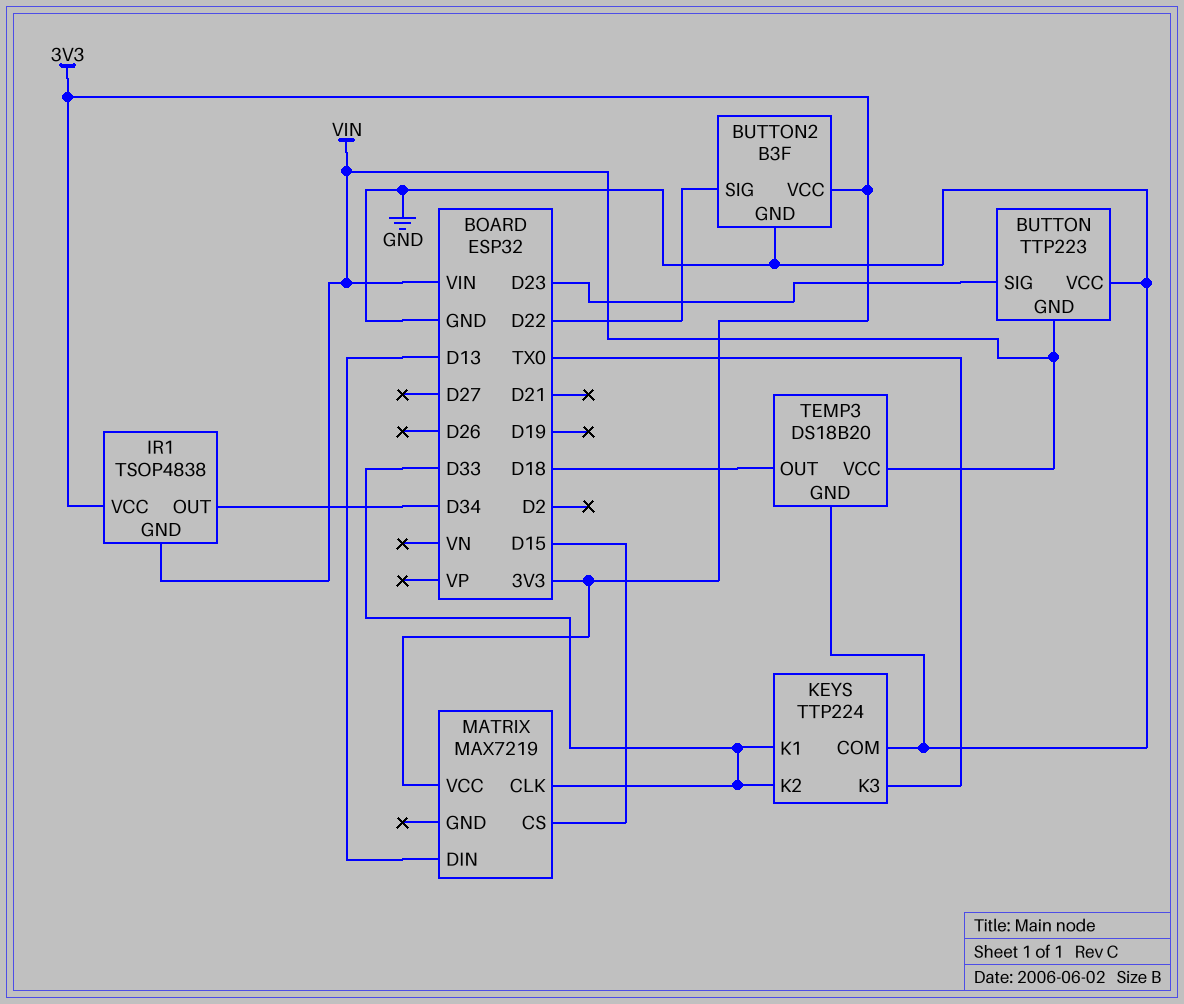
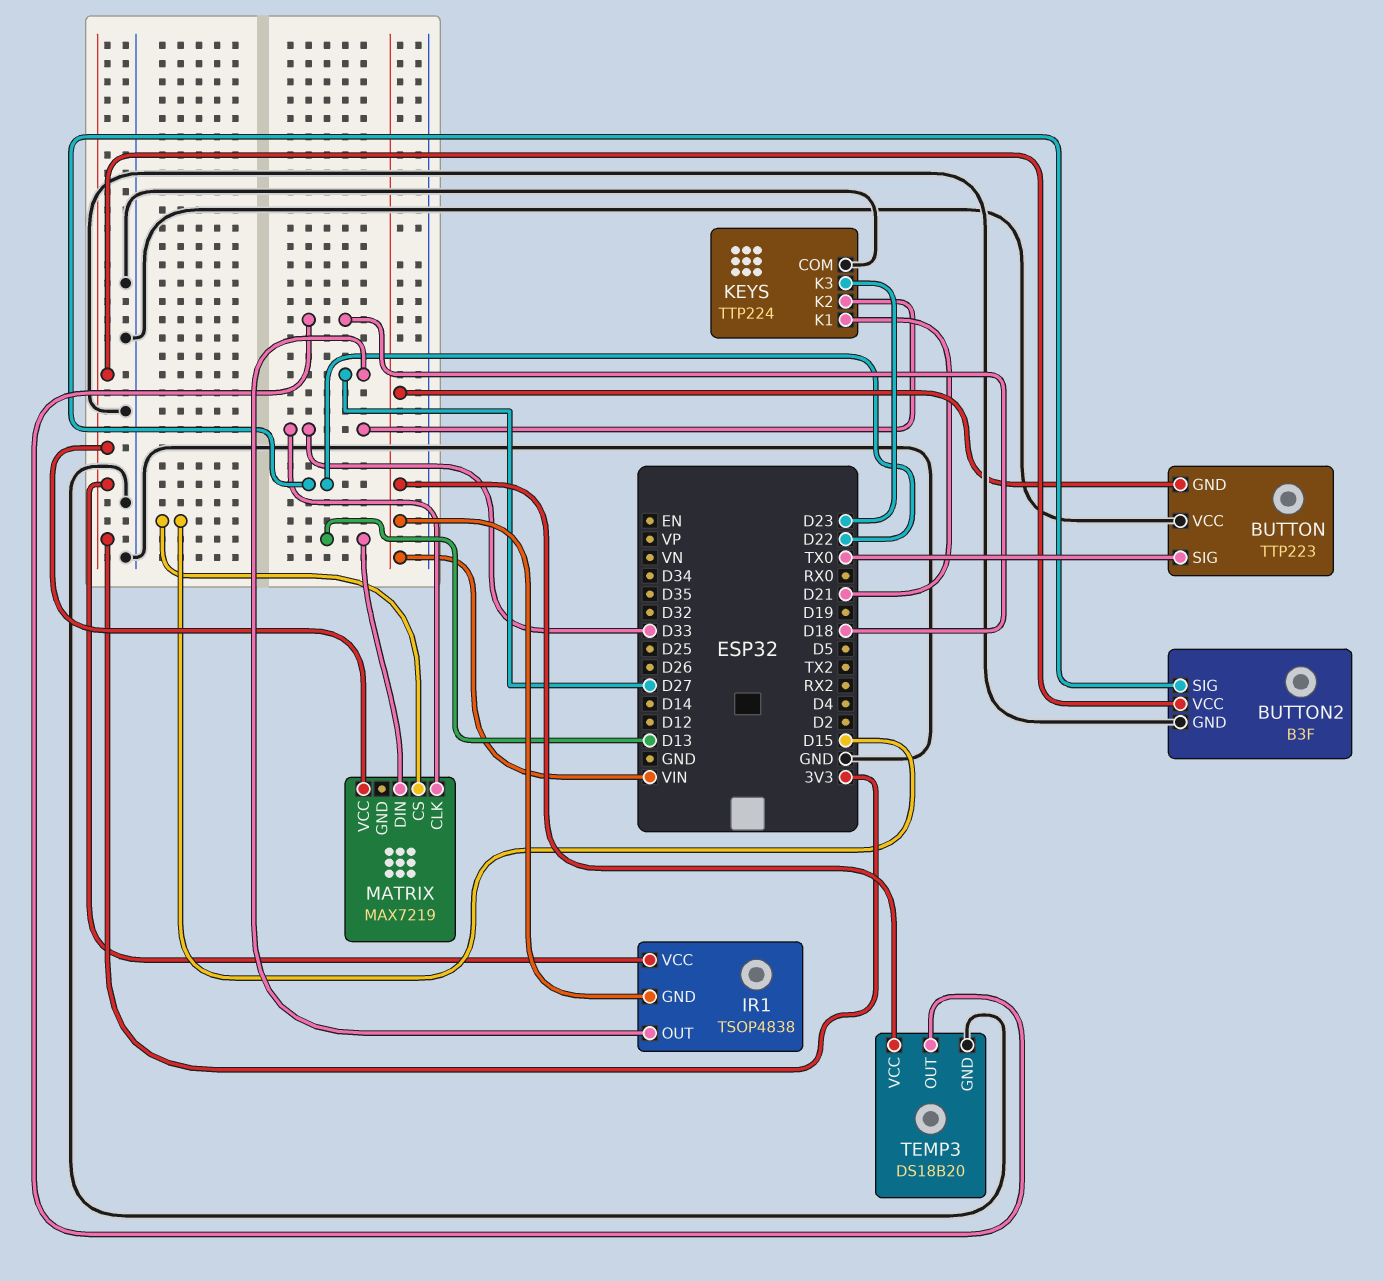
BUTTON pin SIG: D23 -> TX0
IR1 pin OUT: D34 -> D27
KEYS pin K1: D33 -> D21
KEYS pin K3: TX0 -> D23

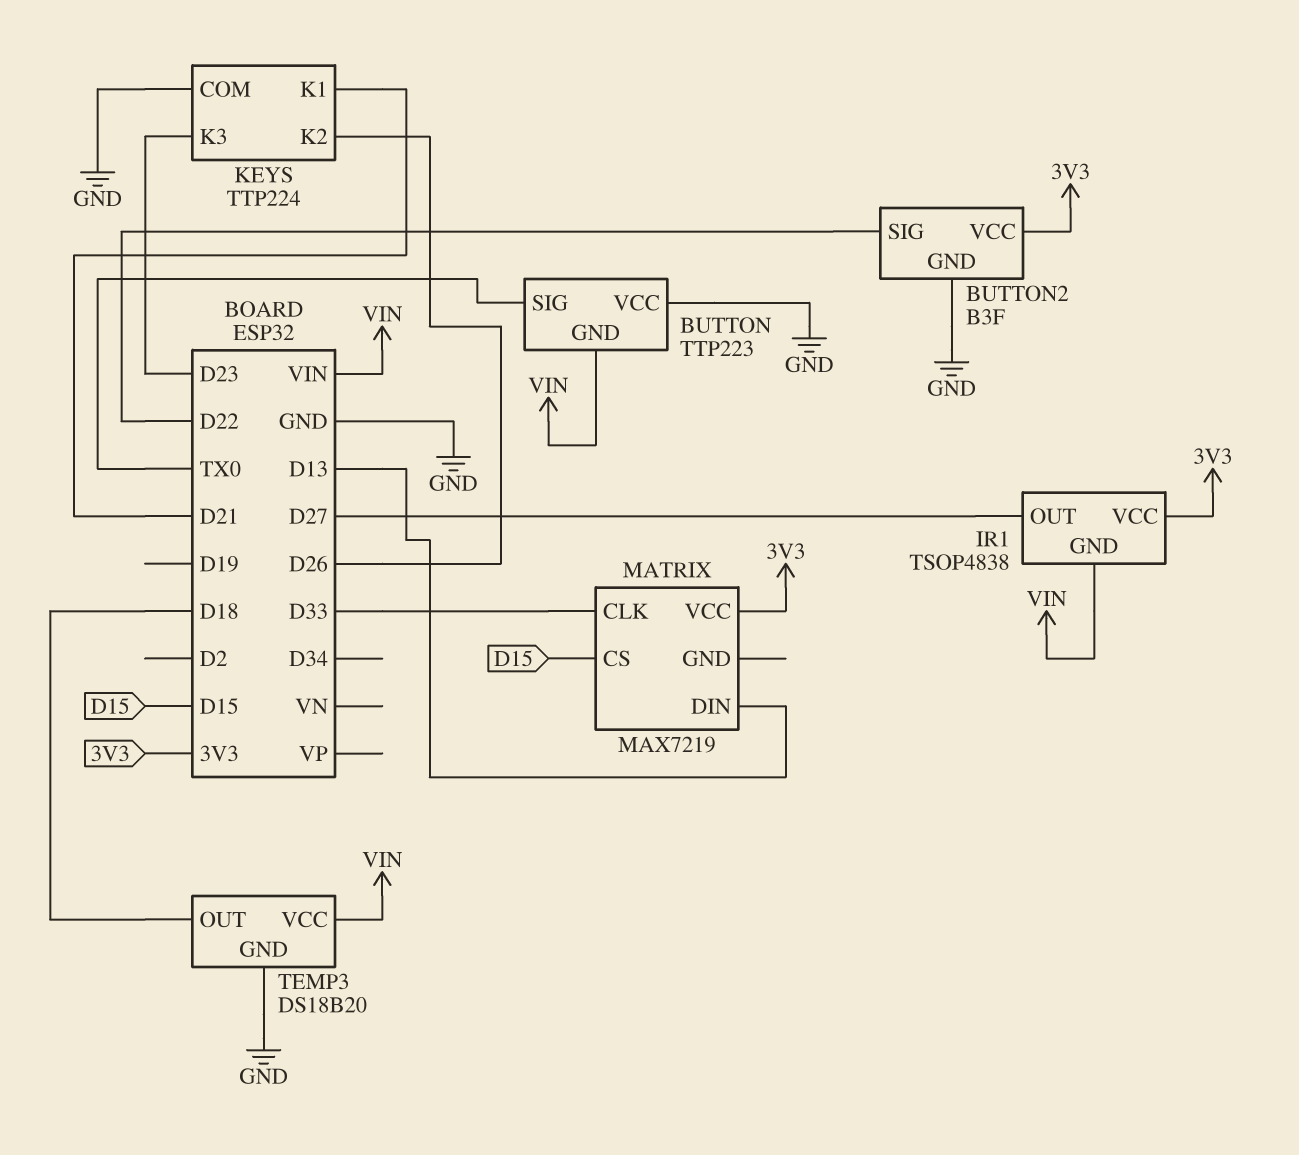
KEYS pin K2: D33 -> D26

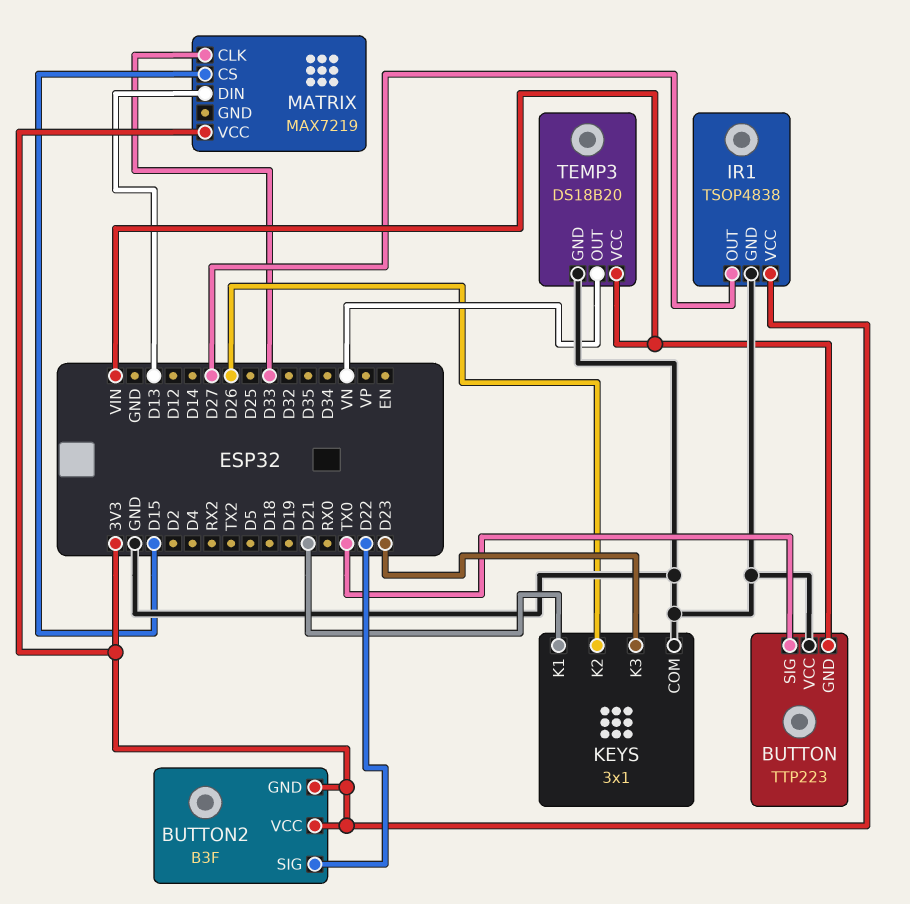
BUTTON2 pin GND: GND -> 3V3
IR1 pin GND: VIN -> GND
KEYS: TTP224 -> 3x1
TEMP3 pin OUT: D18 -> VN

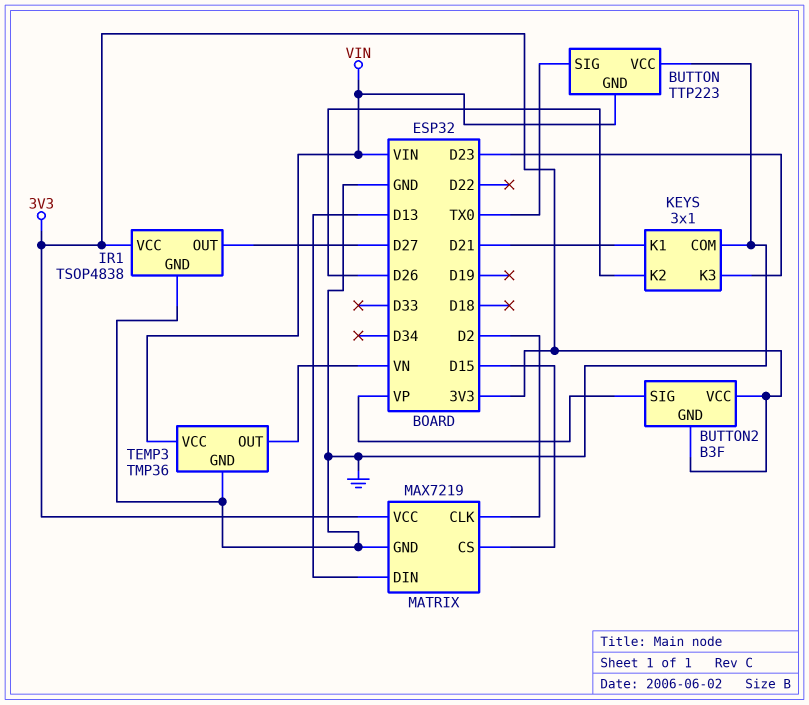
BUTTON2 pin SIG: D22 -> VP
MATRIX pin CLK: D33 -> D2
MATRIX pin GND: none -> GND
TEMP3: DS18B20 -> TMP36

